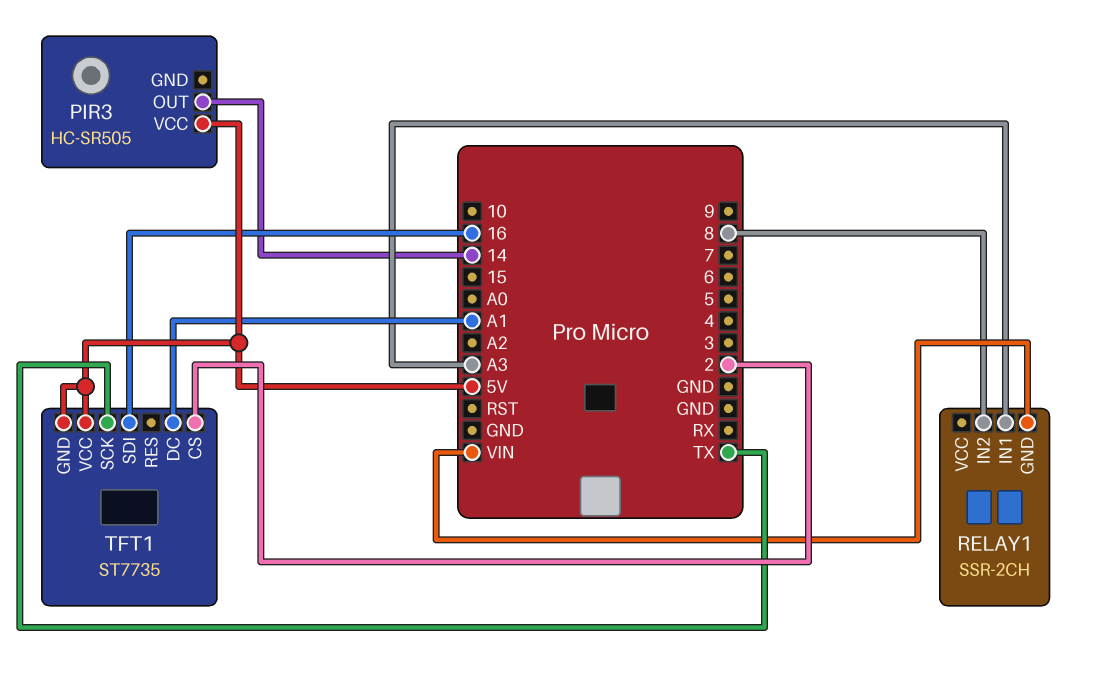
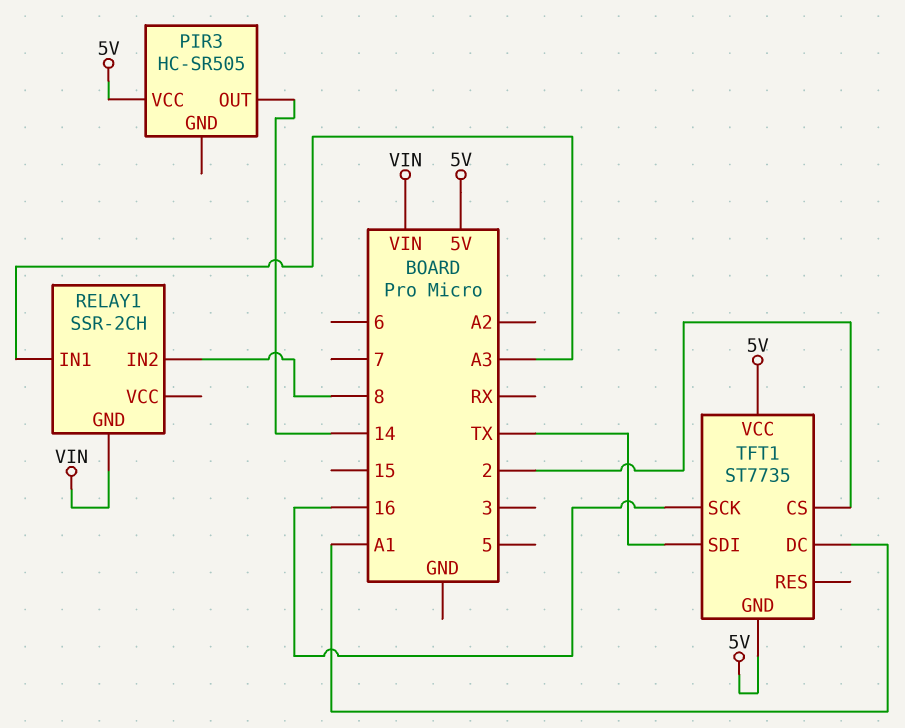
TFT1 pin SCK: TX -> 16
TFT1 pin SDI: 16 -> TX

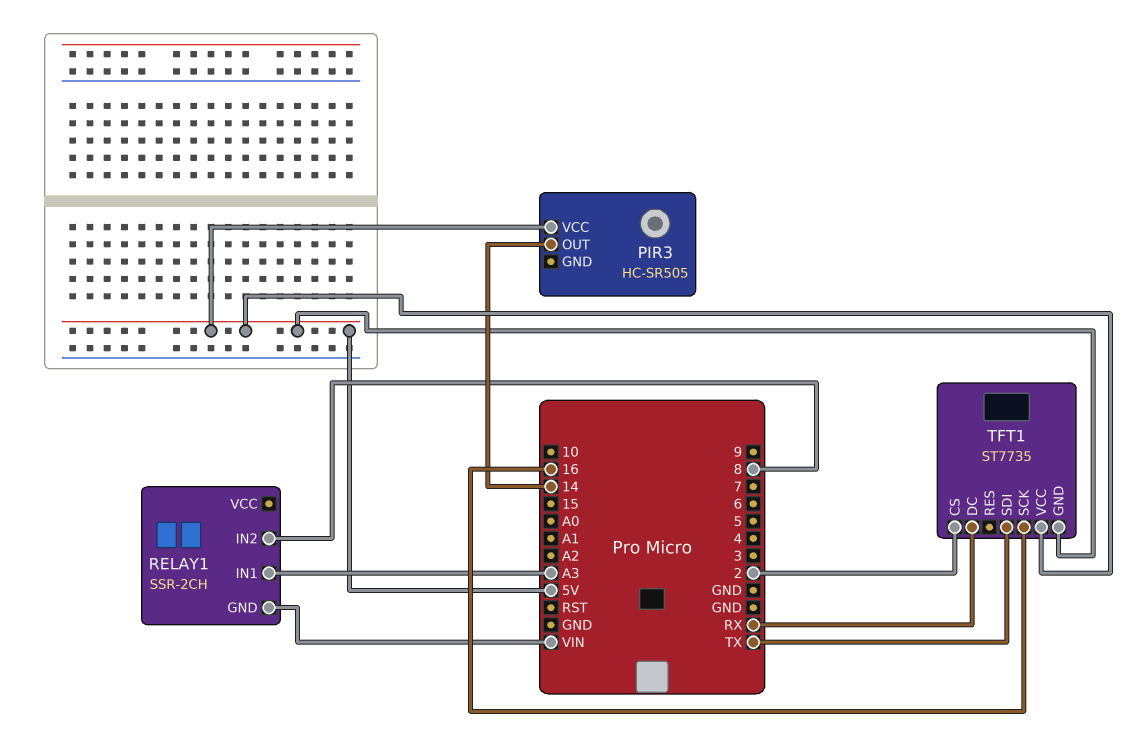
TFT1 pin DC: A1 -> RX

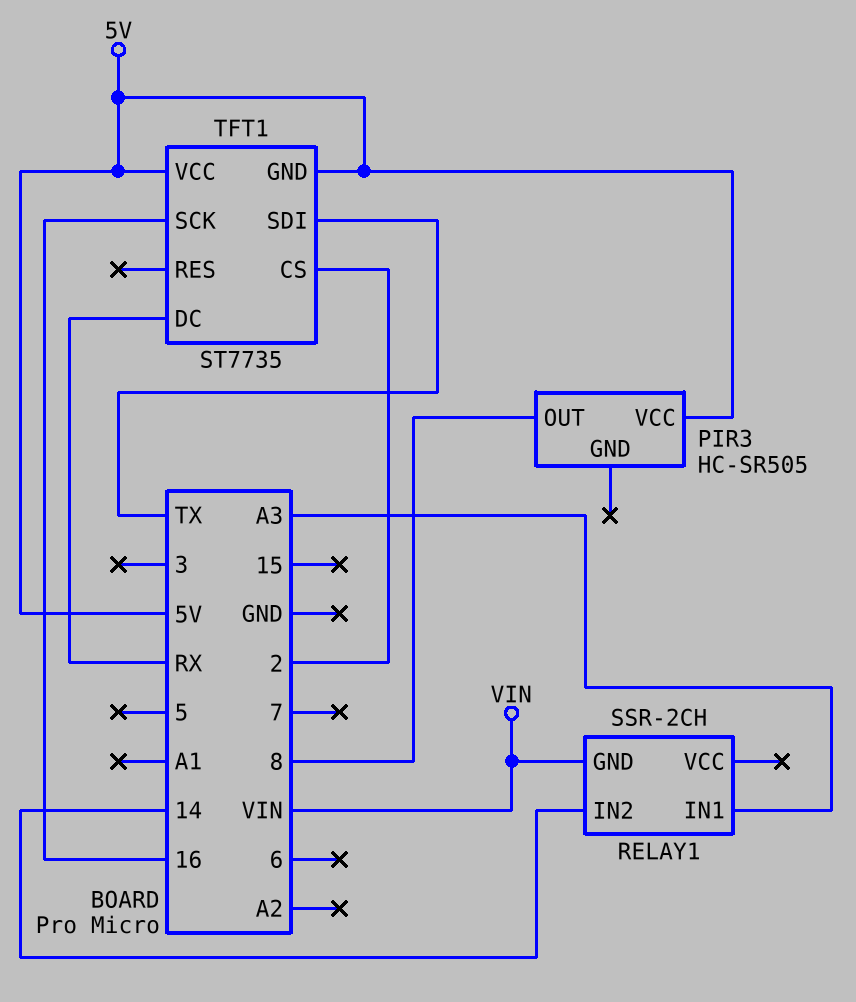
PIR3 pin OUT: 14 -> 8
RELAY1 pin IN2: 8 -> 14

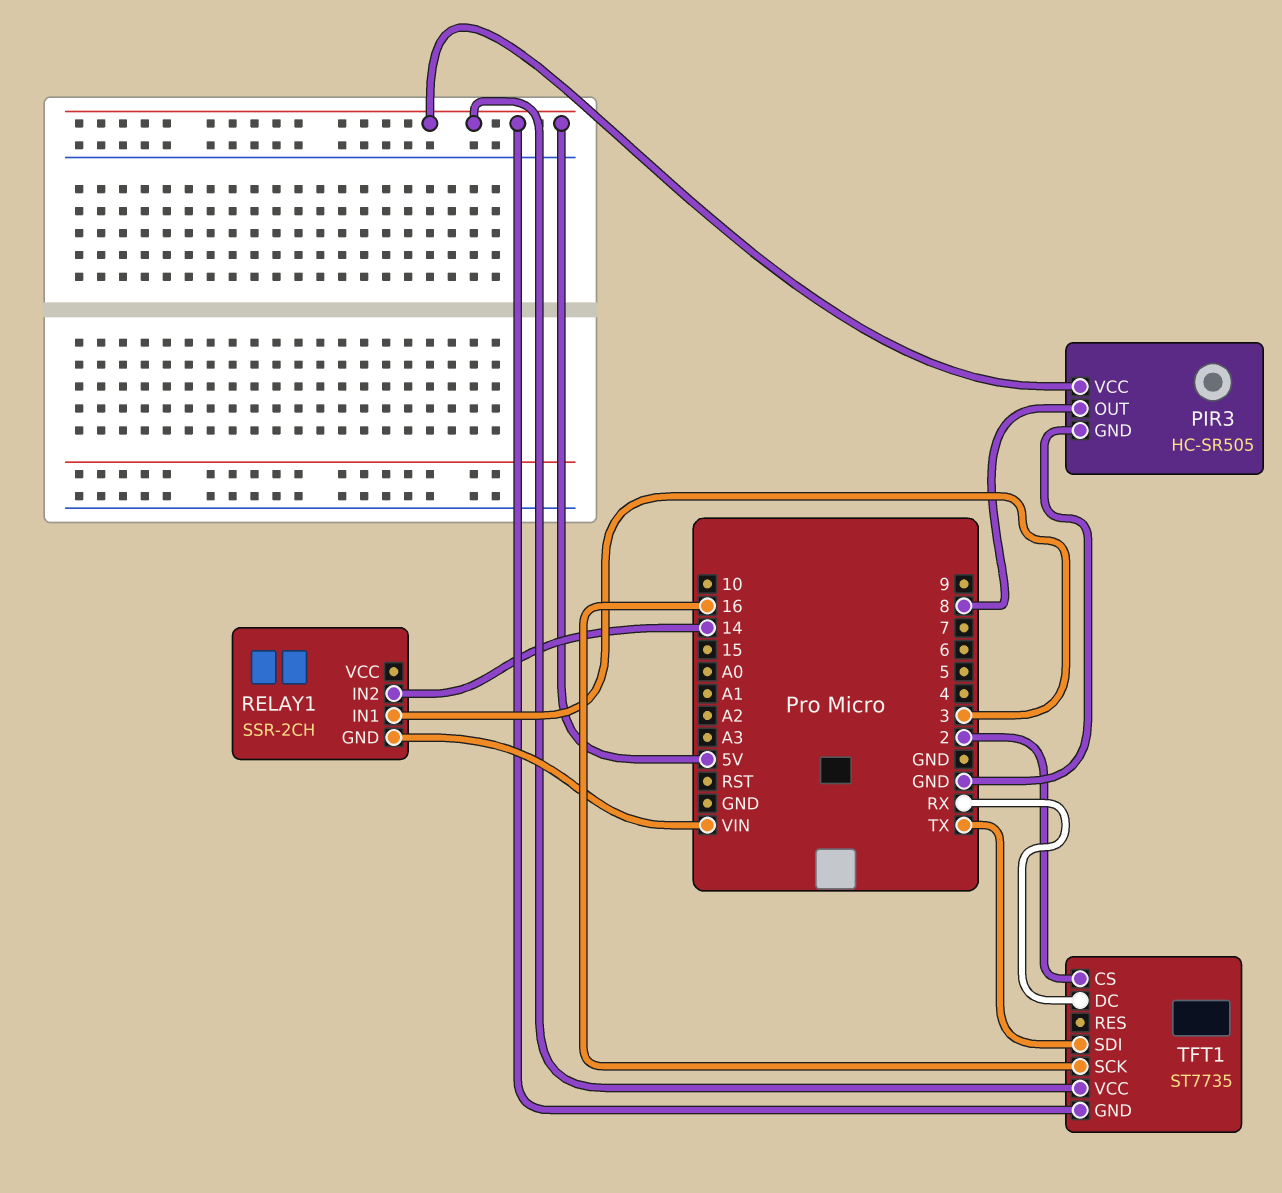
PIR3 pin GND: none -> GND
RELAY1 pin IN1: A3 -> 3

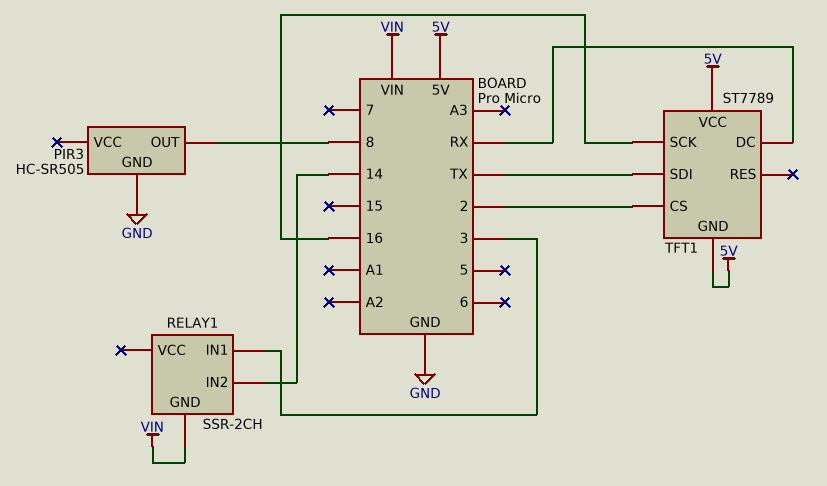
PIR3 pin VCC: 5V -> none
TFT1: ST7735 -> ST7789

